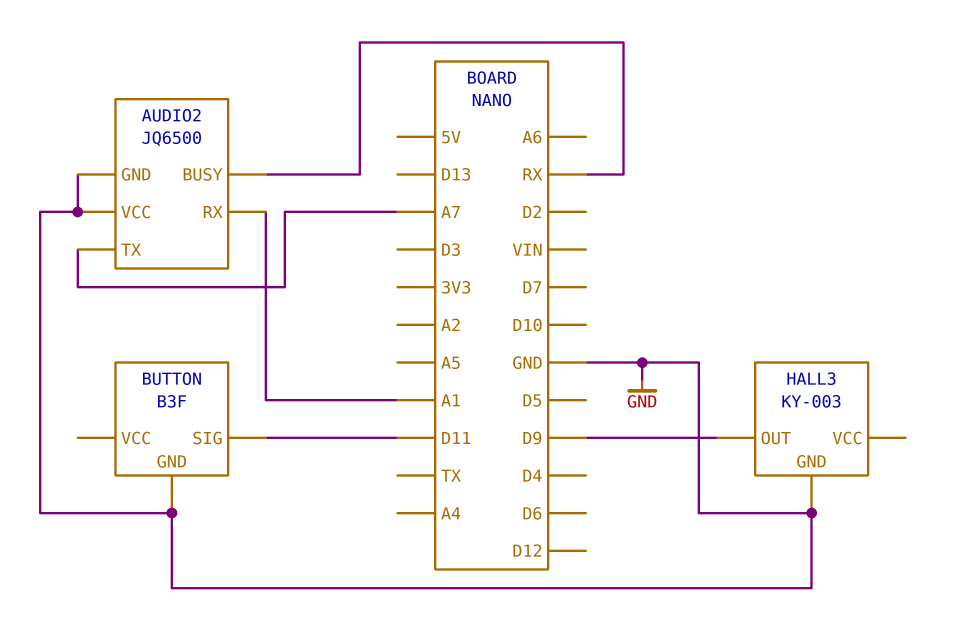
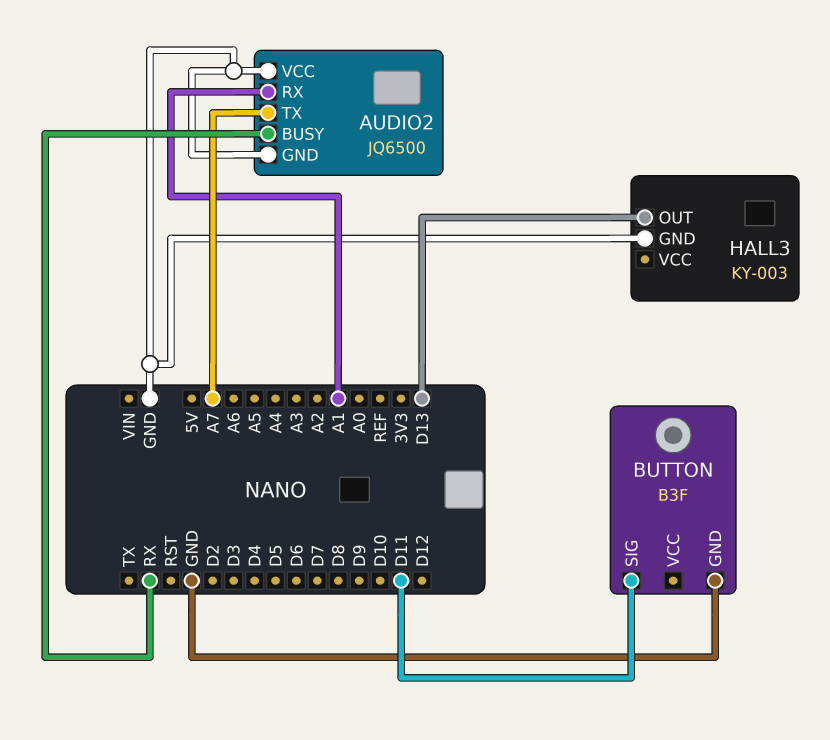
HALL3 pin OUT: D9 -> D13

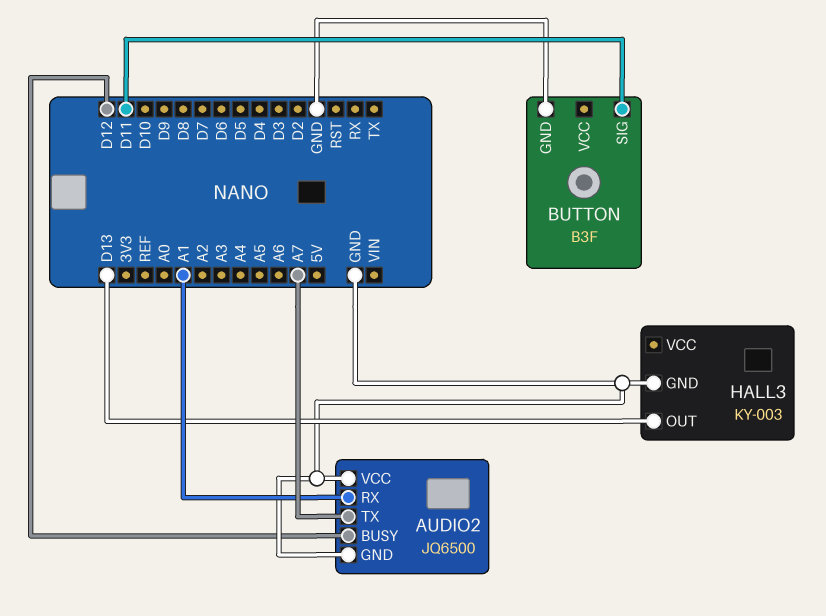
AUDIO2 pin BUSY: RX -> D12

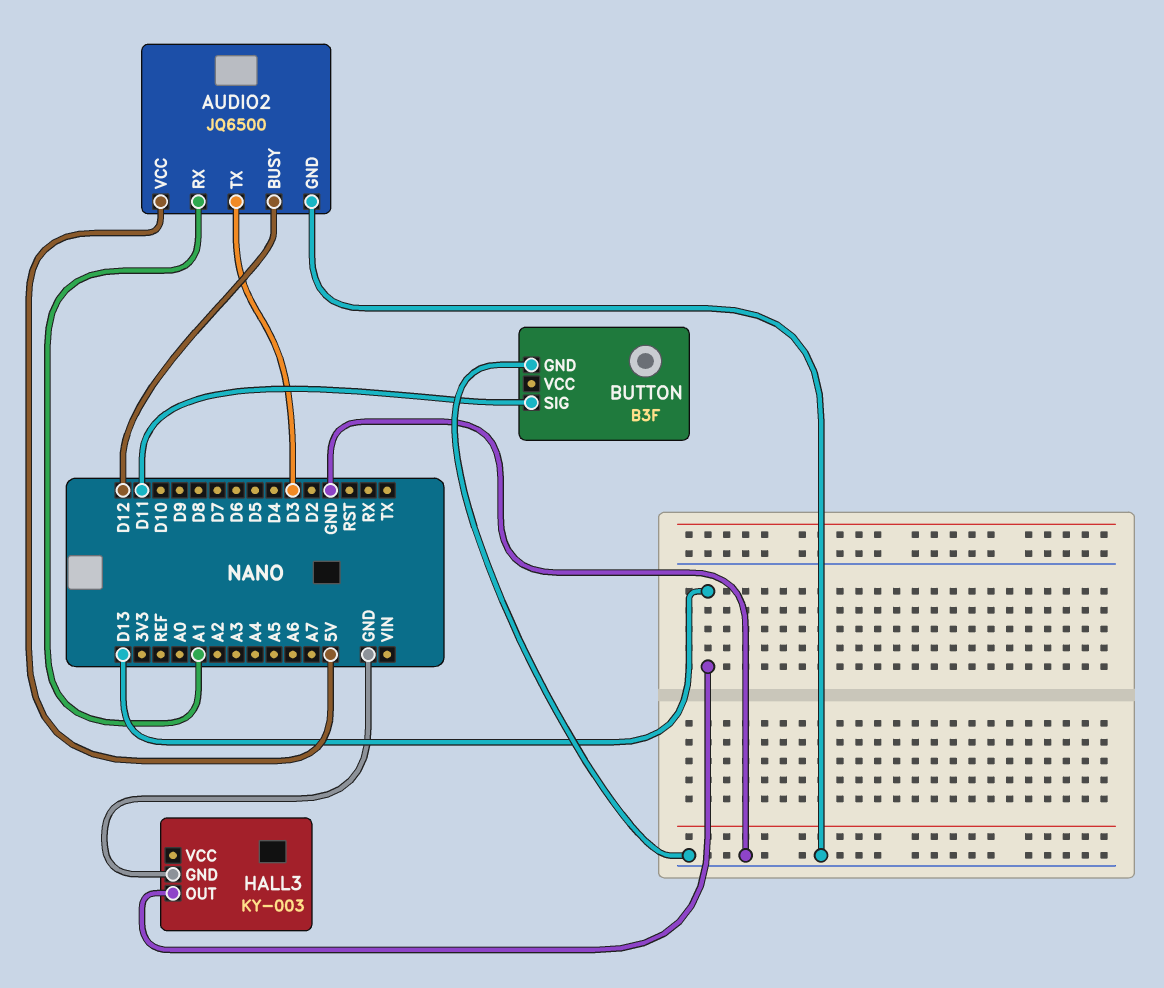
AUDIO2 pin TX: A7 -> D3
AUDIO2 pin VCC: GND -> 5V

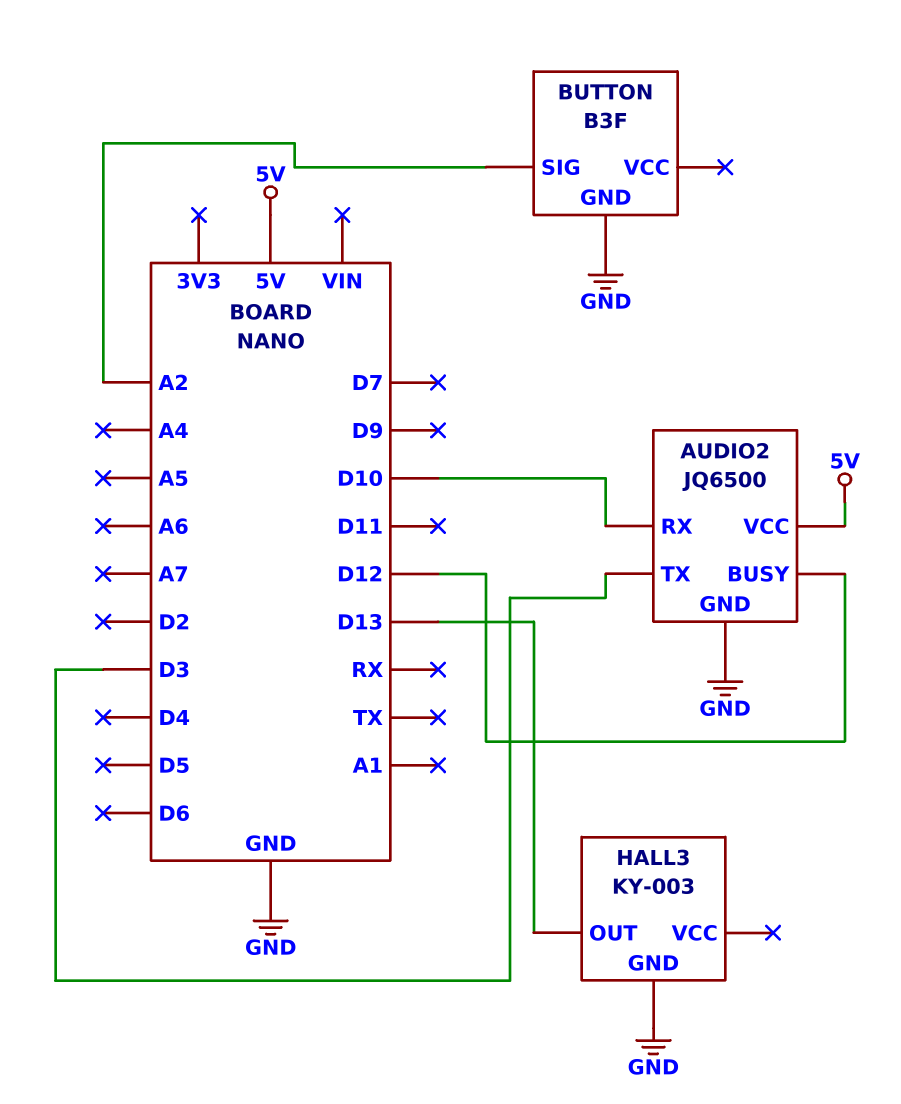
AUDIO2 pin RX: A1 -> D10
BUTTON pin SIG: D11 -> A2

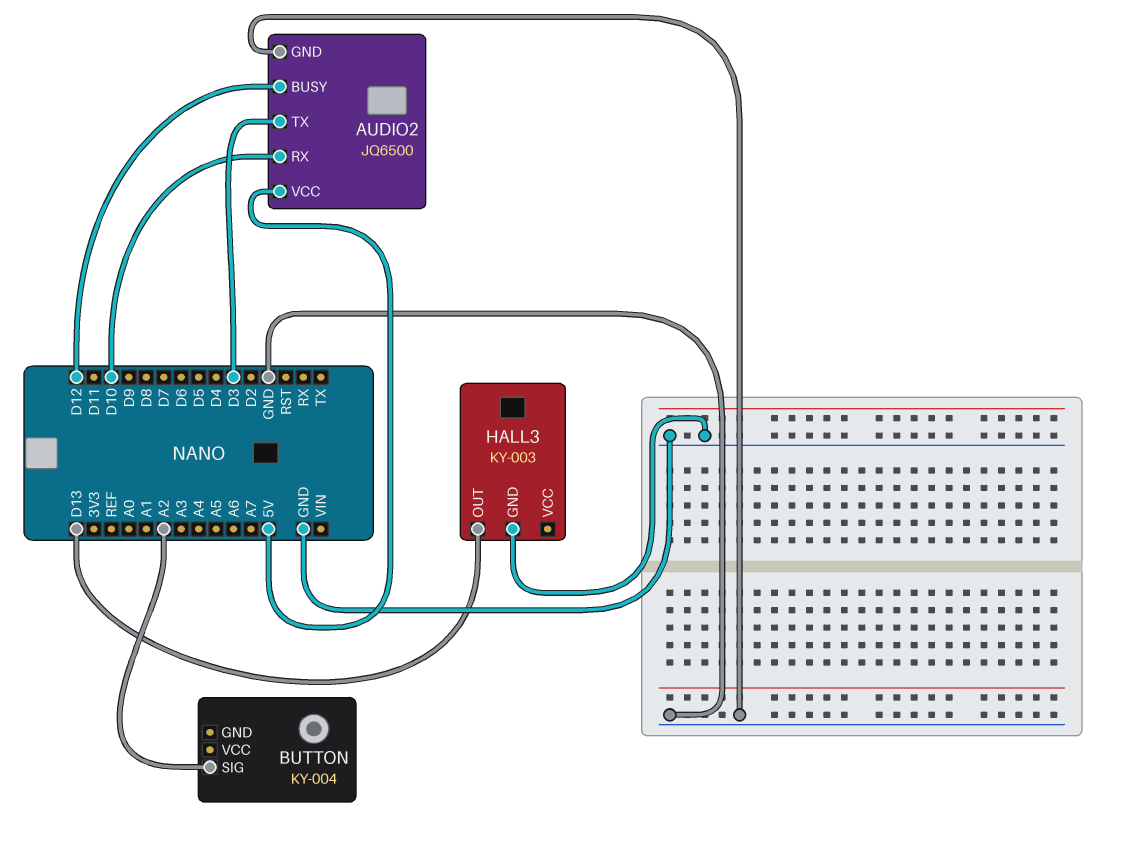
BUTTON: B3F -> KY-004
BUTTON pin GND: GND -> none

